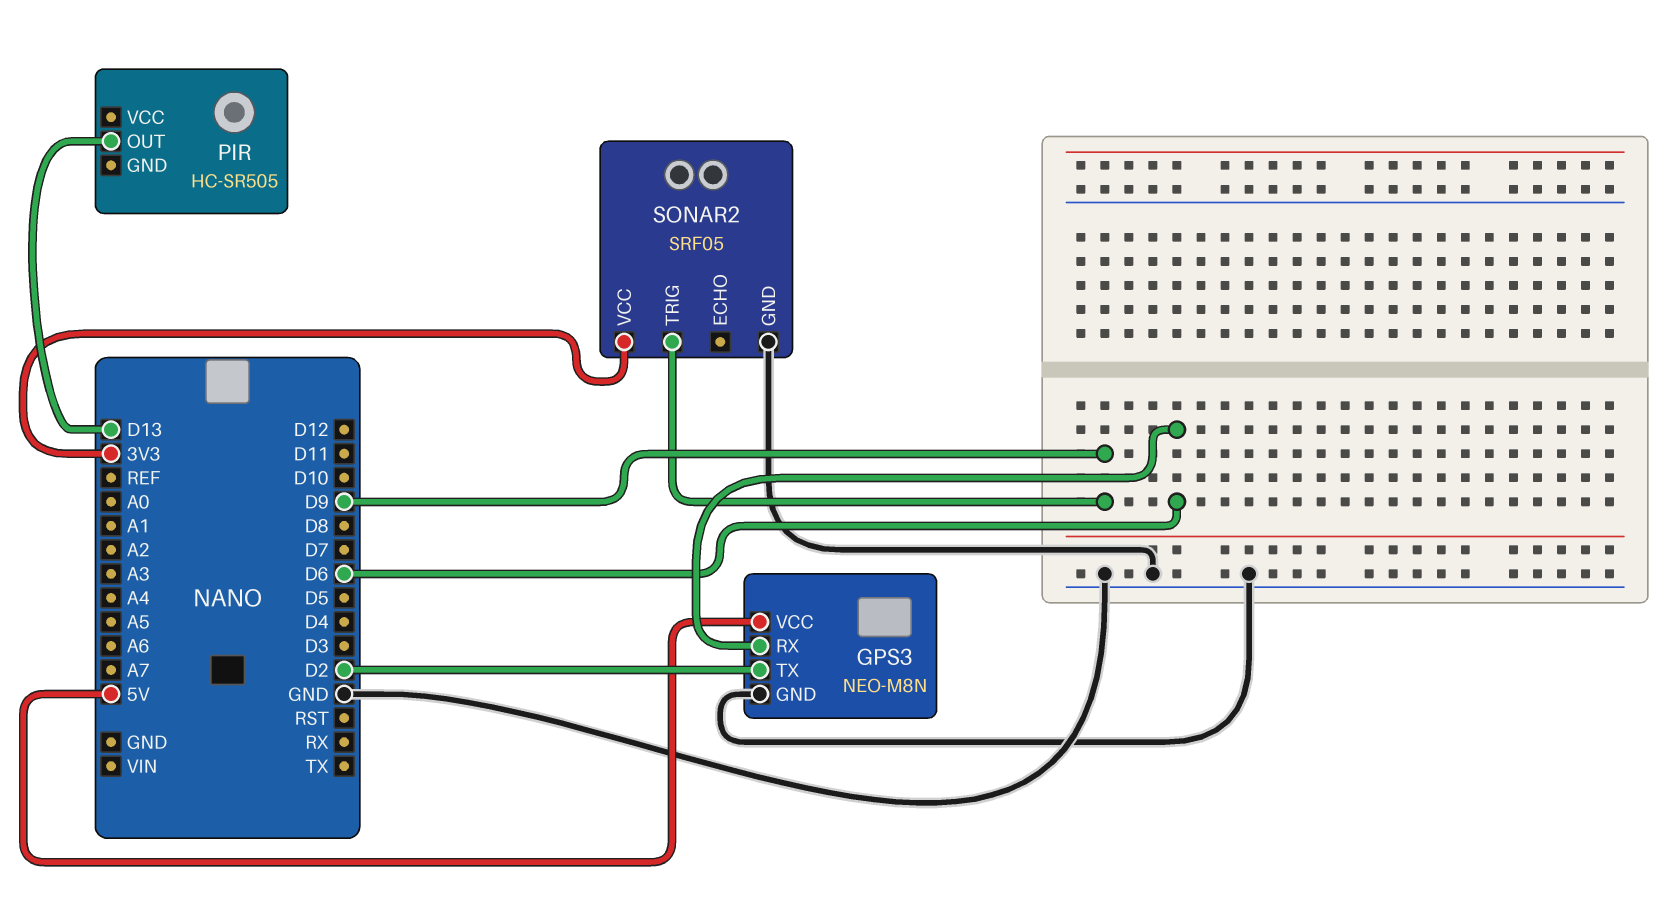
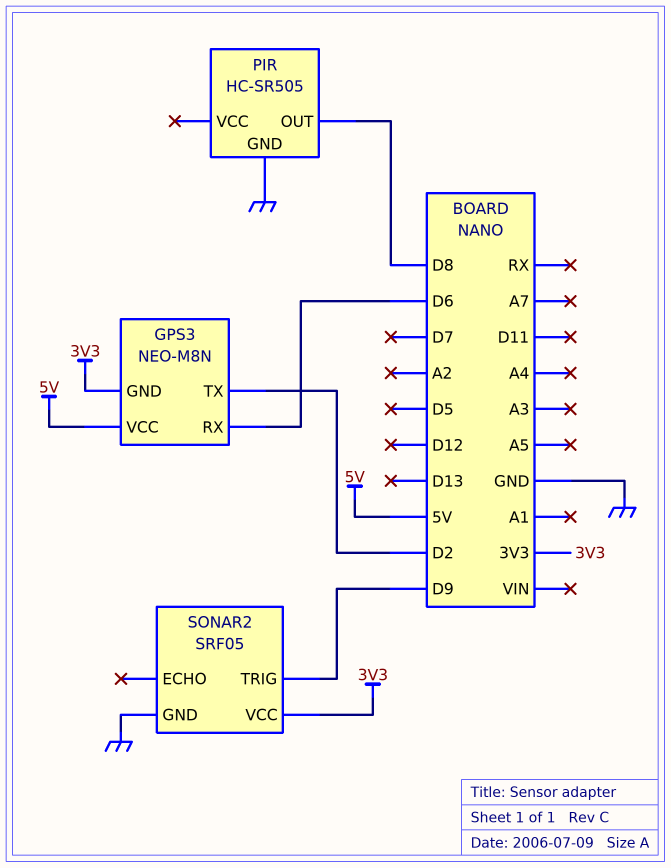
GPS3 pin GND: GND -> 3V3
PIR pin GND: none -> GND
PIR pin OUT: D13 -> D8

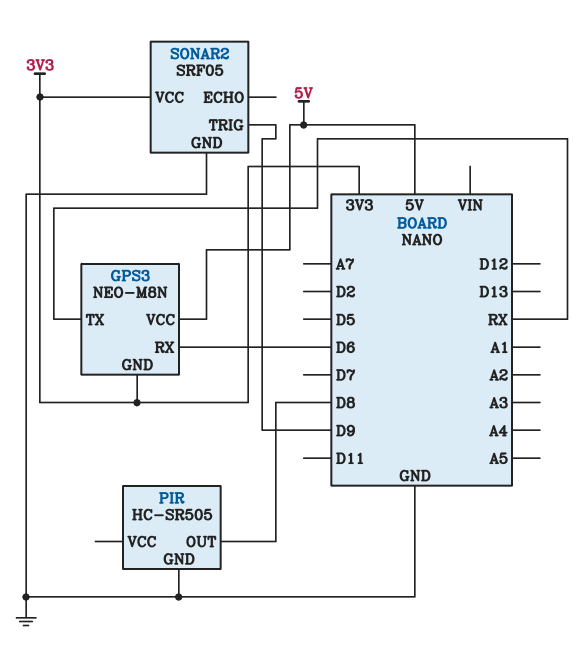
GPS3 pin TX: D2 -> RX

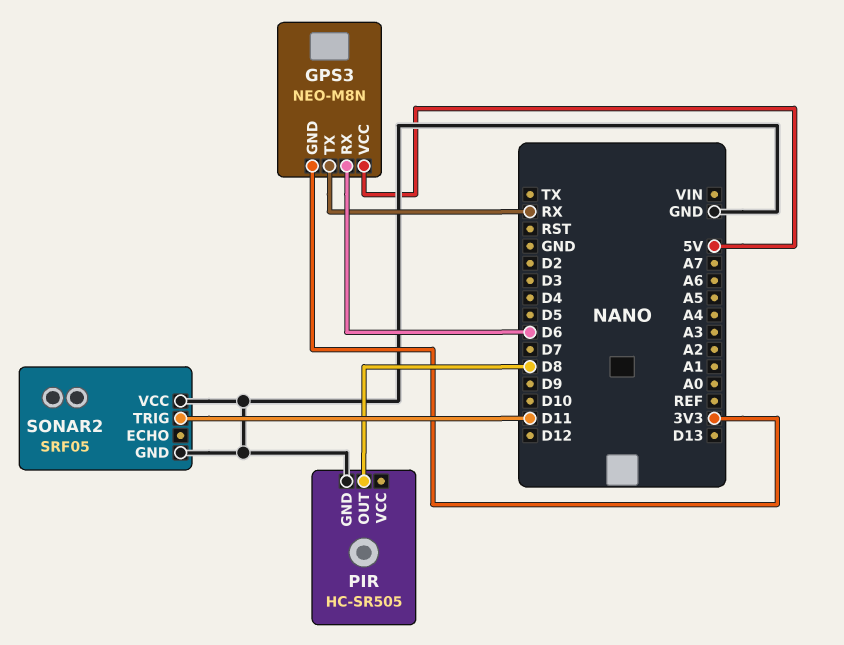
SONAR2 pin TRIG: D9 -> D11
SONAR2 pin VCC: 3V3 -> GND

